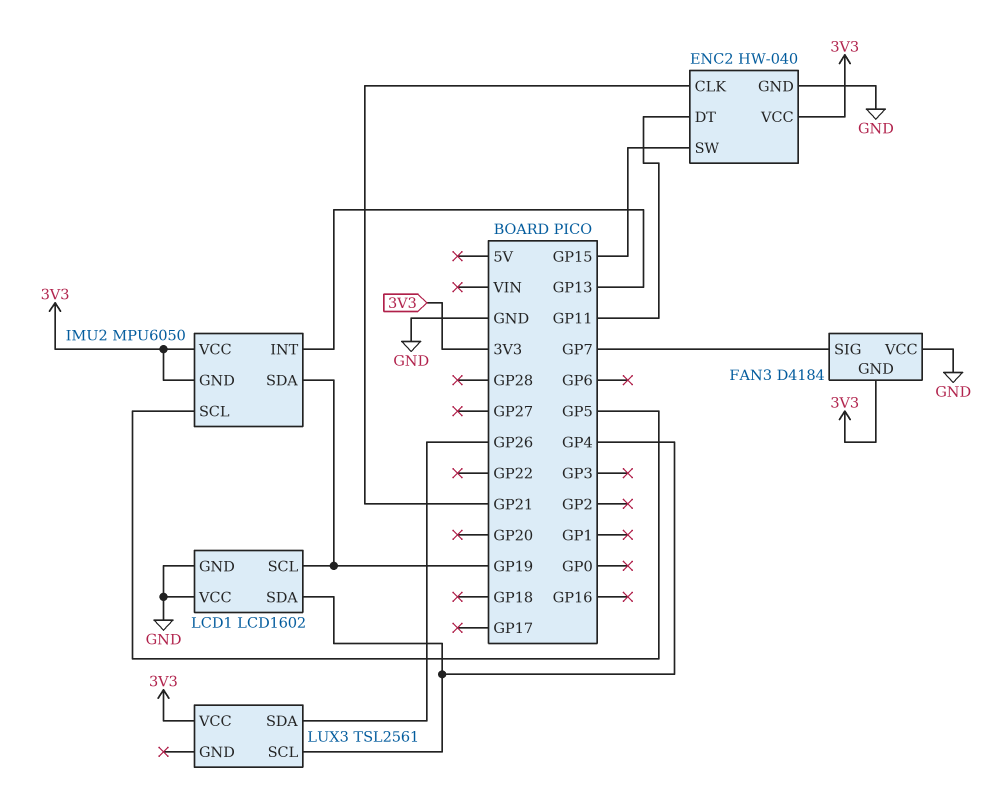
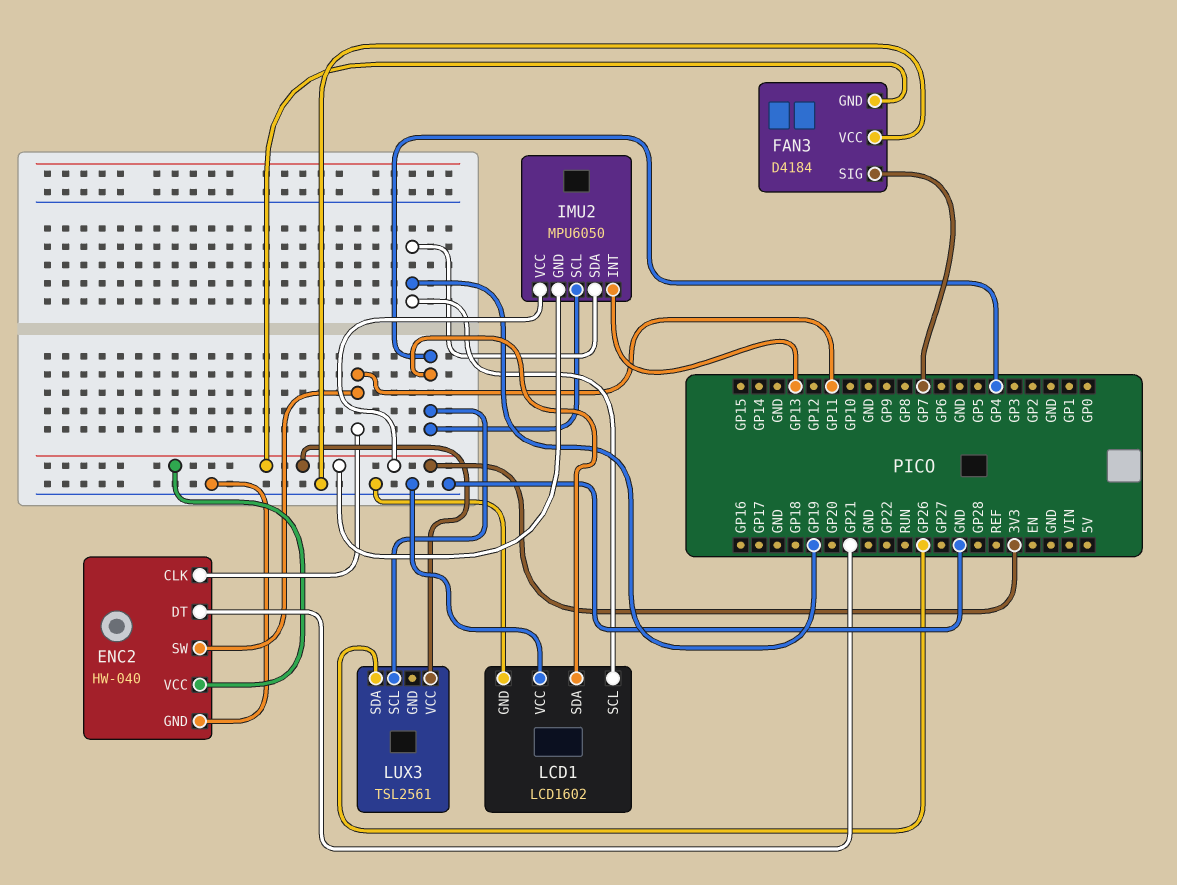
ENC2 pin CLK: GP21 -> GP11
ENC2 pin DT: GP11 -> GP21
ENC2 pin SW: GP15 -> GP11
IMU2 pin SCL: GP5 -> GP4

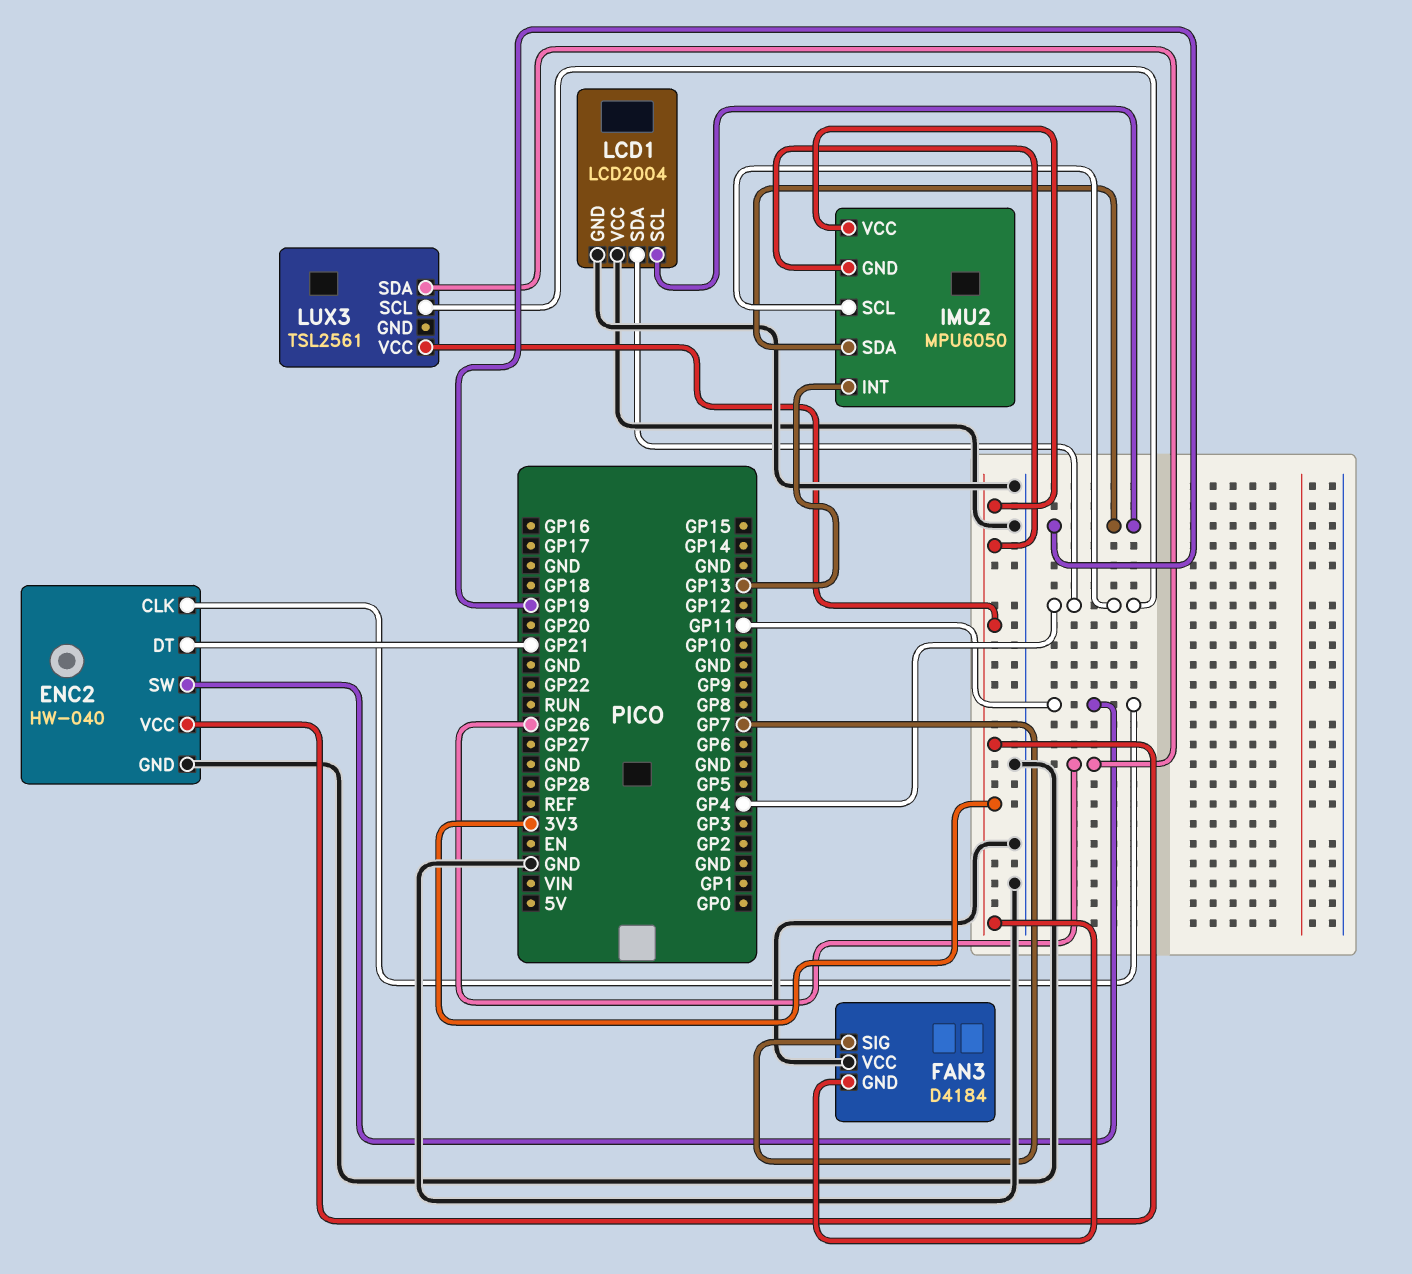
LCD1: LCD1602 -> LCD2004

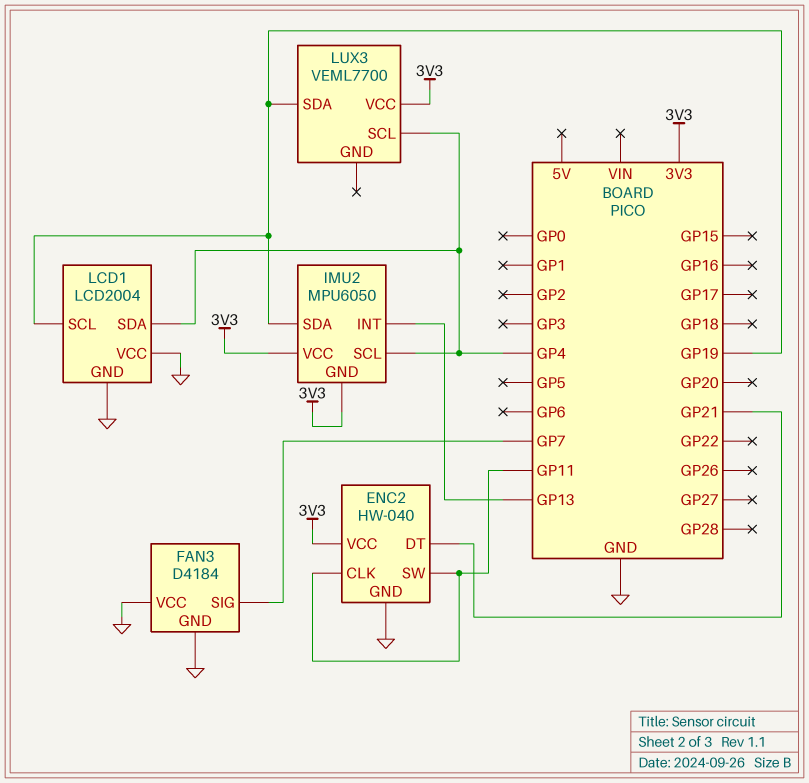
FAN3 pin GND: 3V3 -> GND
LUX3: TSL2561 -> VEML7700
LUX3 pin SDA: GP26 -> GP19

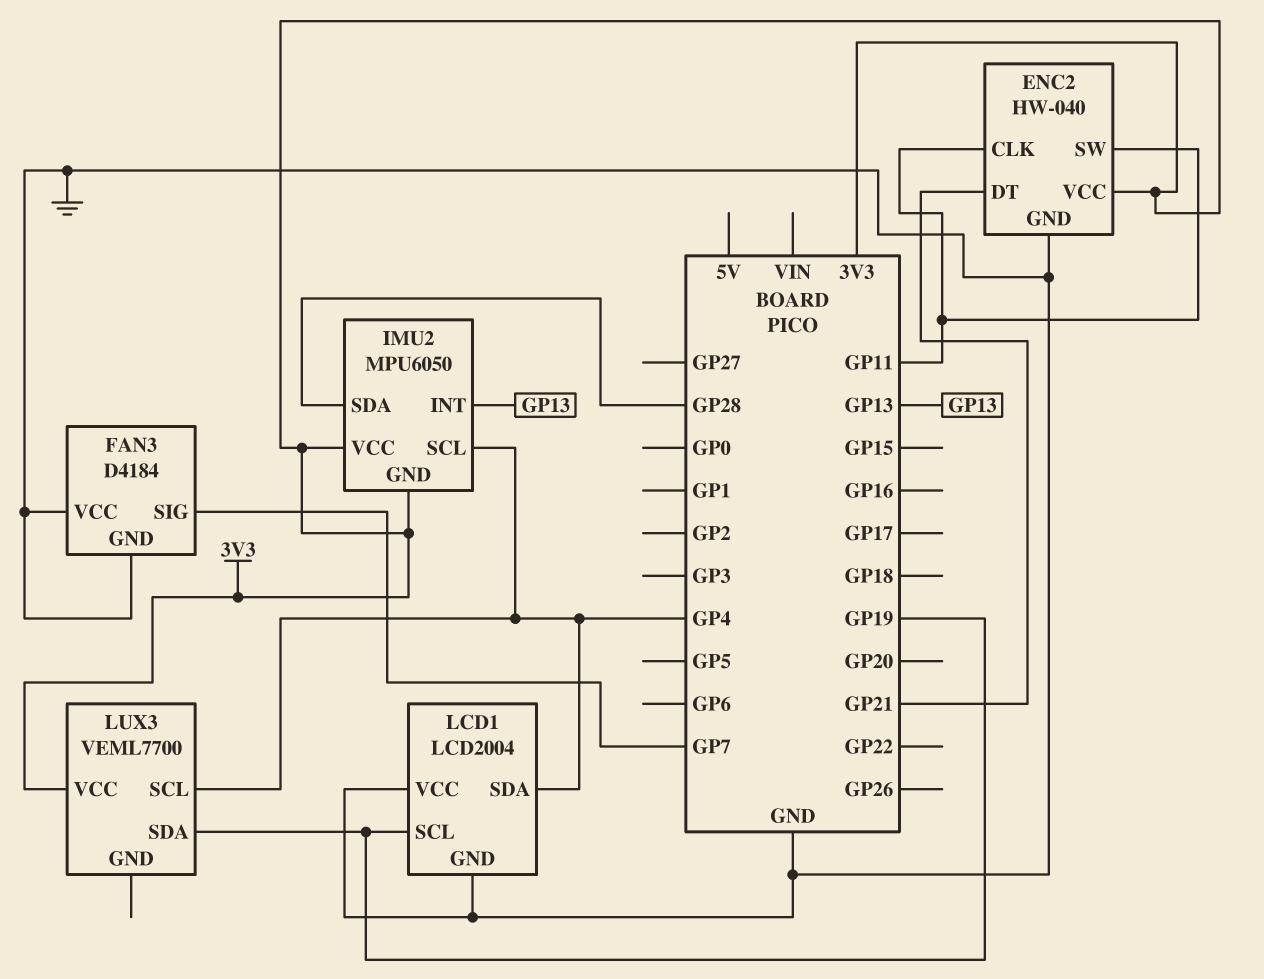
IMU2 pin SDA: GP19 -> GP28

